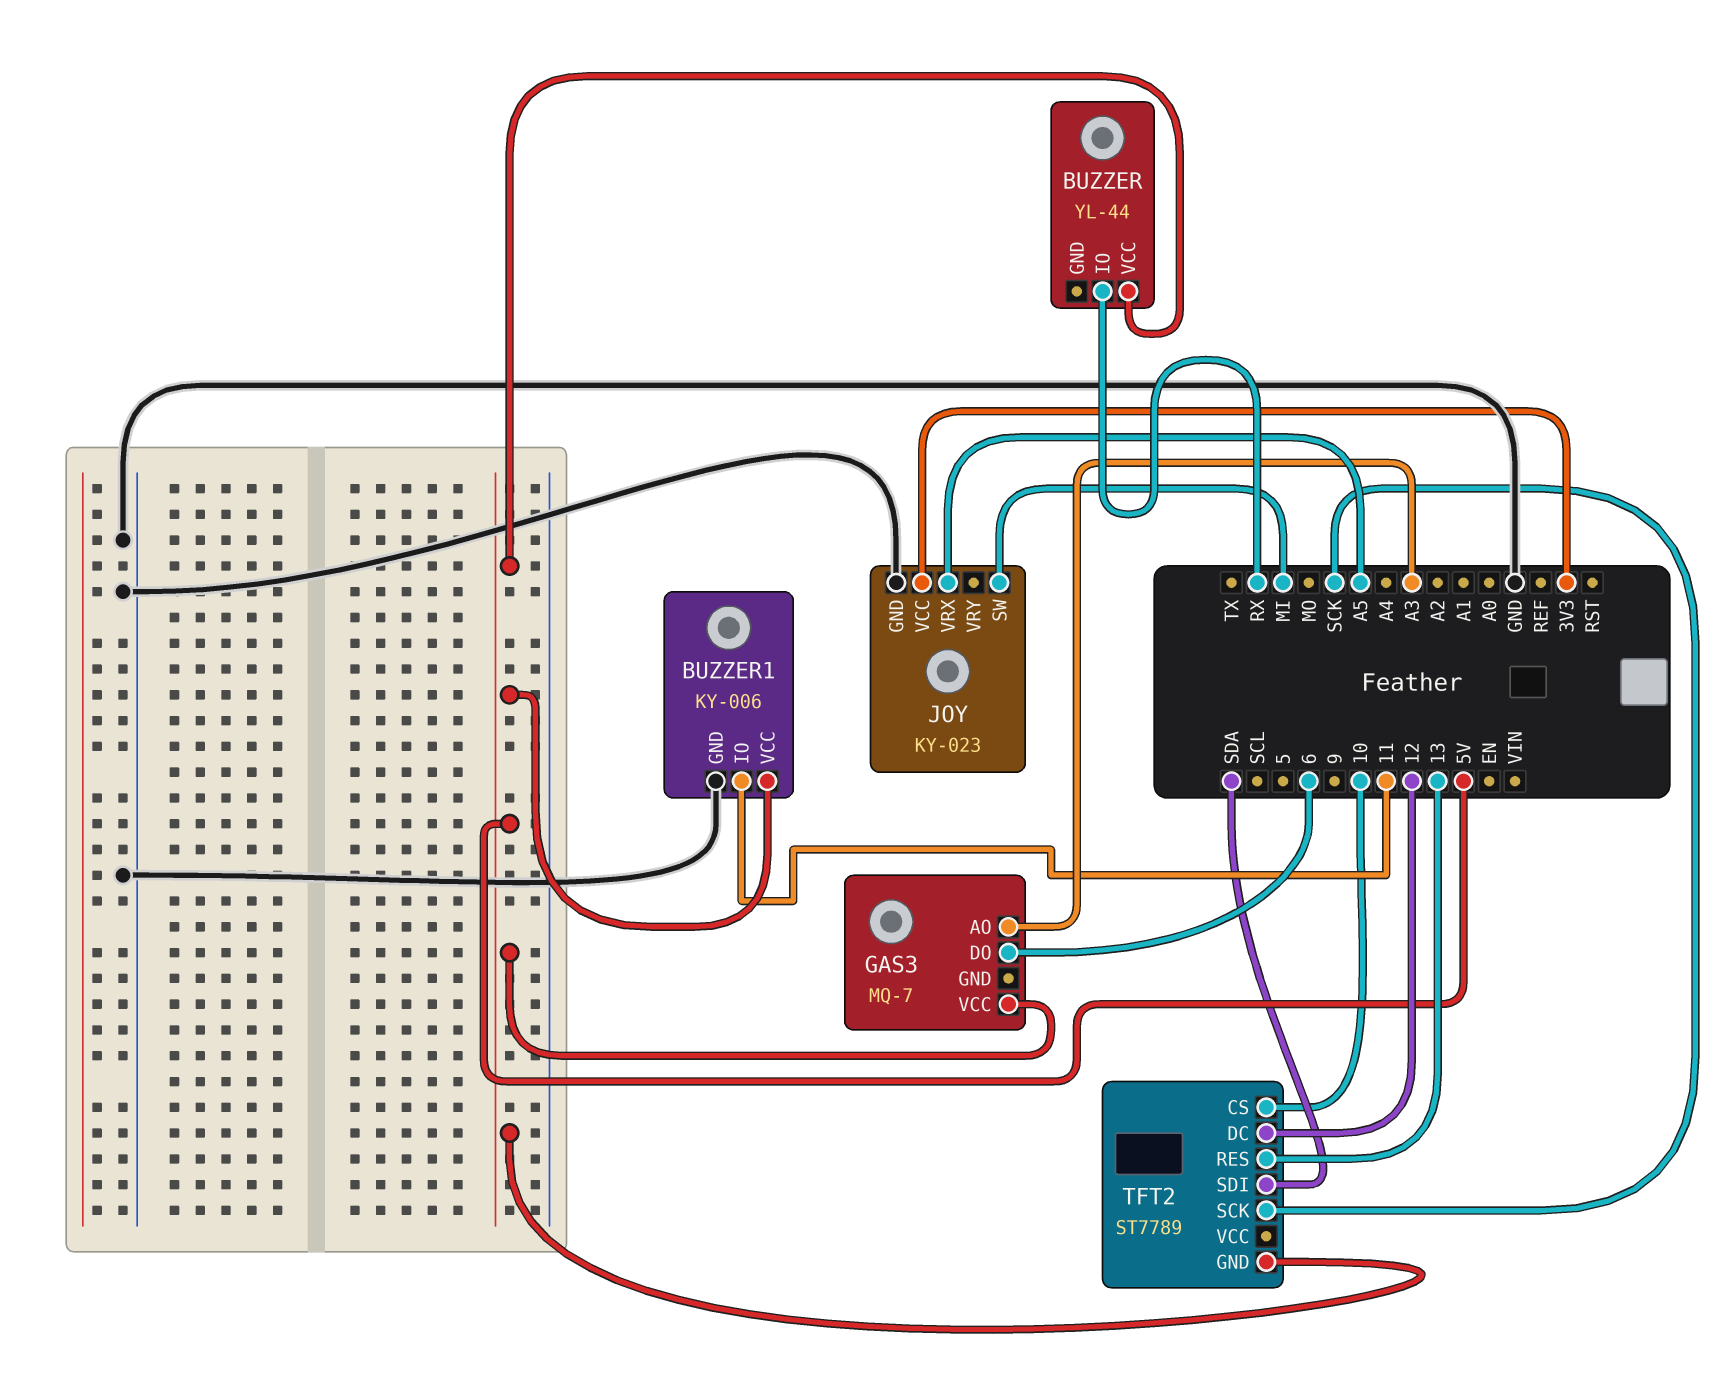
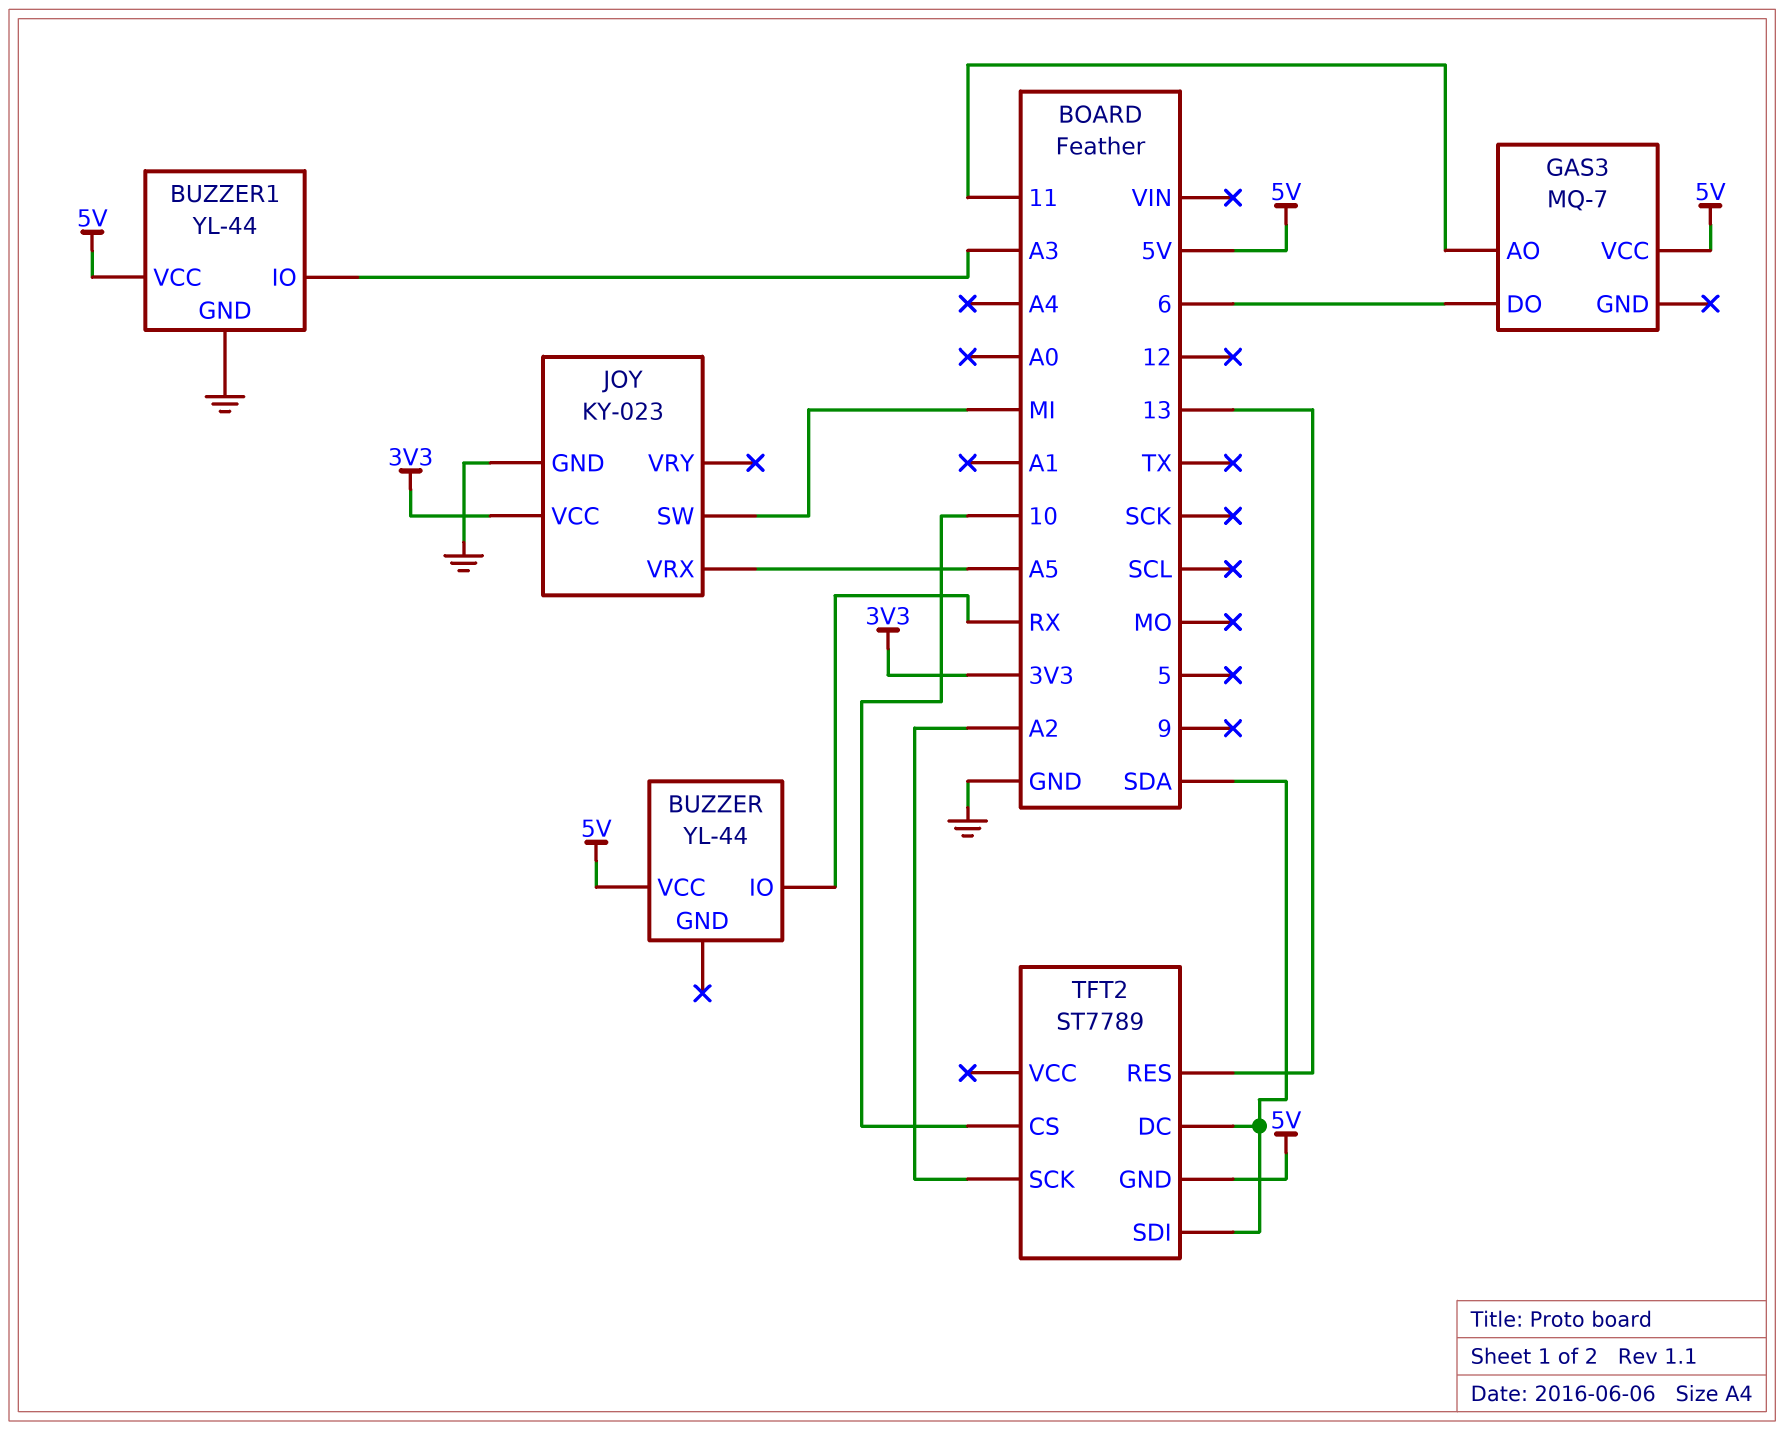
BUZZER1: KY-006 -> YL-44
BUZZER1 pin IO: 11 -> A3
GAS3 pin AO: A3 -> 11
TFT2 pin DC: 12 -> SDA
TFT2 pin SCK: SCK -> A2

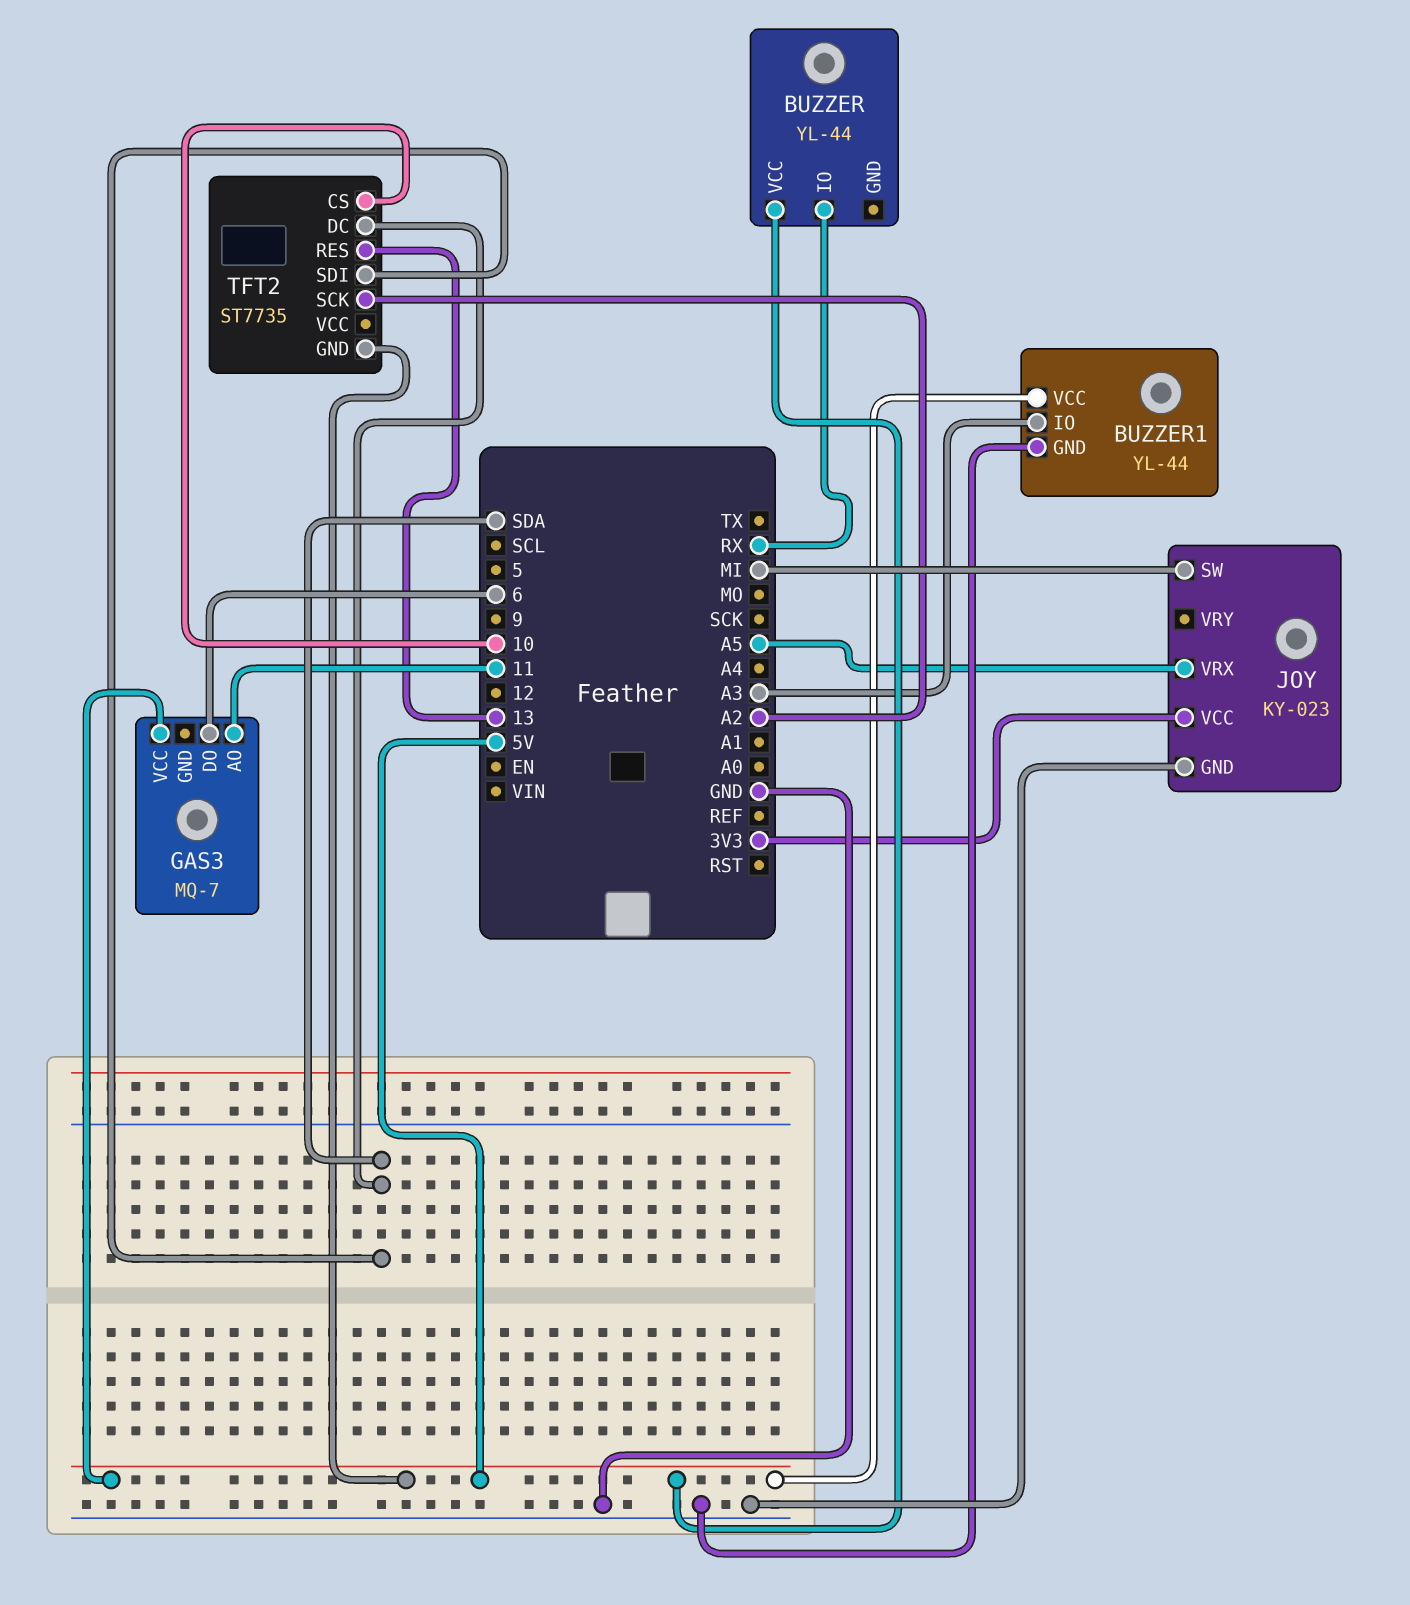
TFT2: ST7789 -> ST7735

